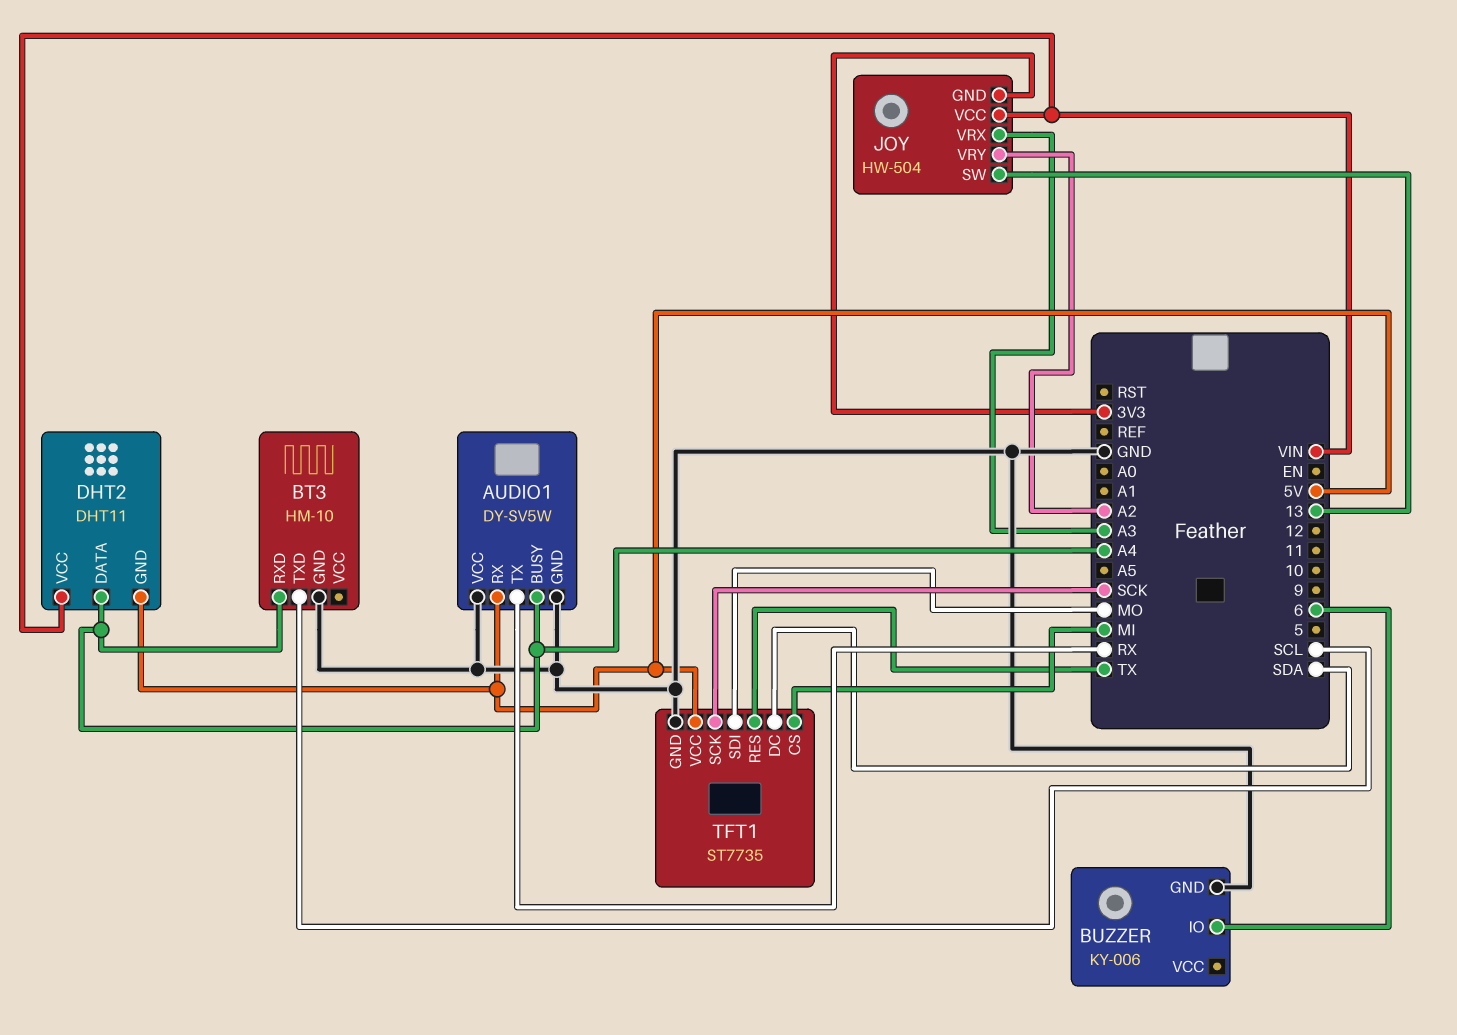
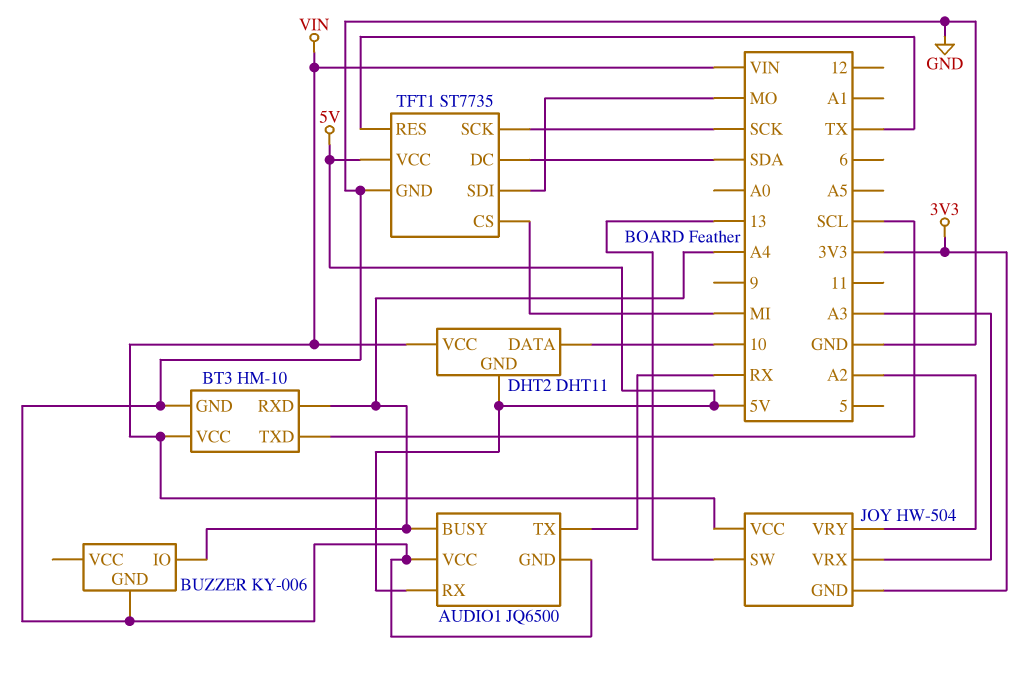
AUDIO1: DY-SV5W -> JQ6500
BT3 pin VCC: none -> VIN
BUZZER pin IO: 6 -> A4
DHT2 pin DATA: A4 -> 10

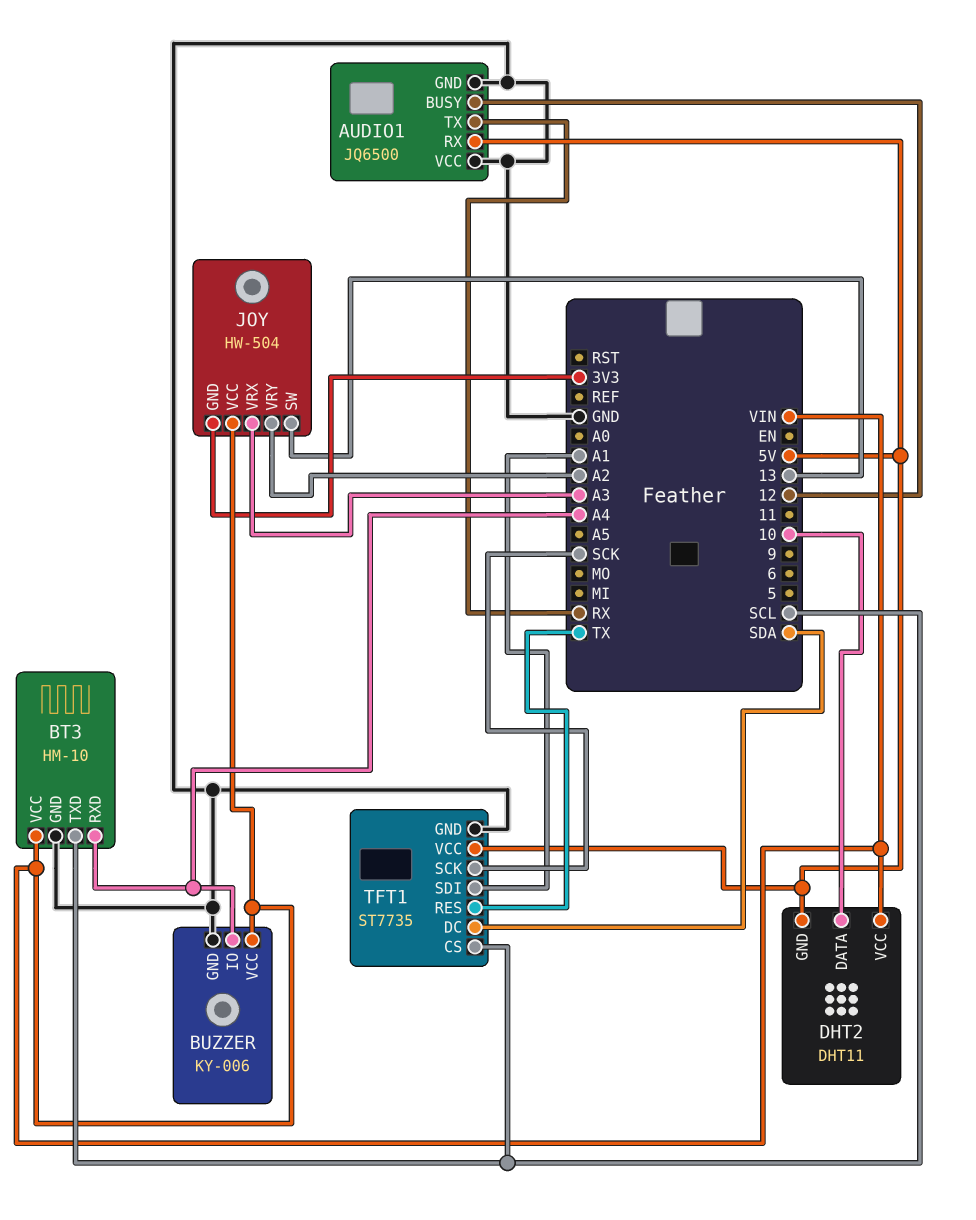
AUDIO1 pin BUSY: A4 -> 12
BUZZER pin VCC: none -> VIN
TFT1 pin CS: MI -> SCL
TFT1 pin SDI: MO -> A1

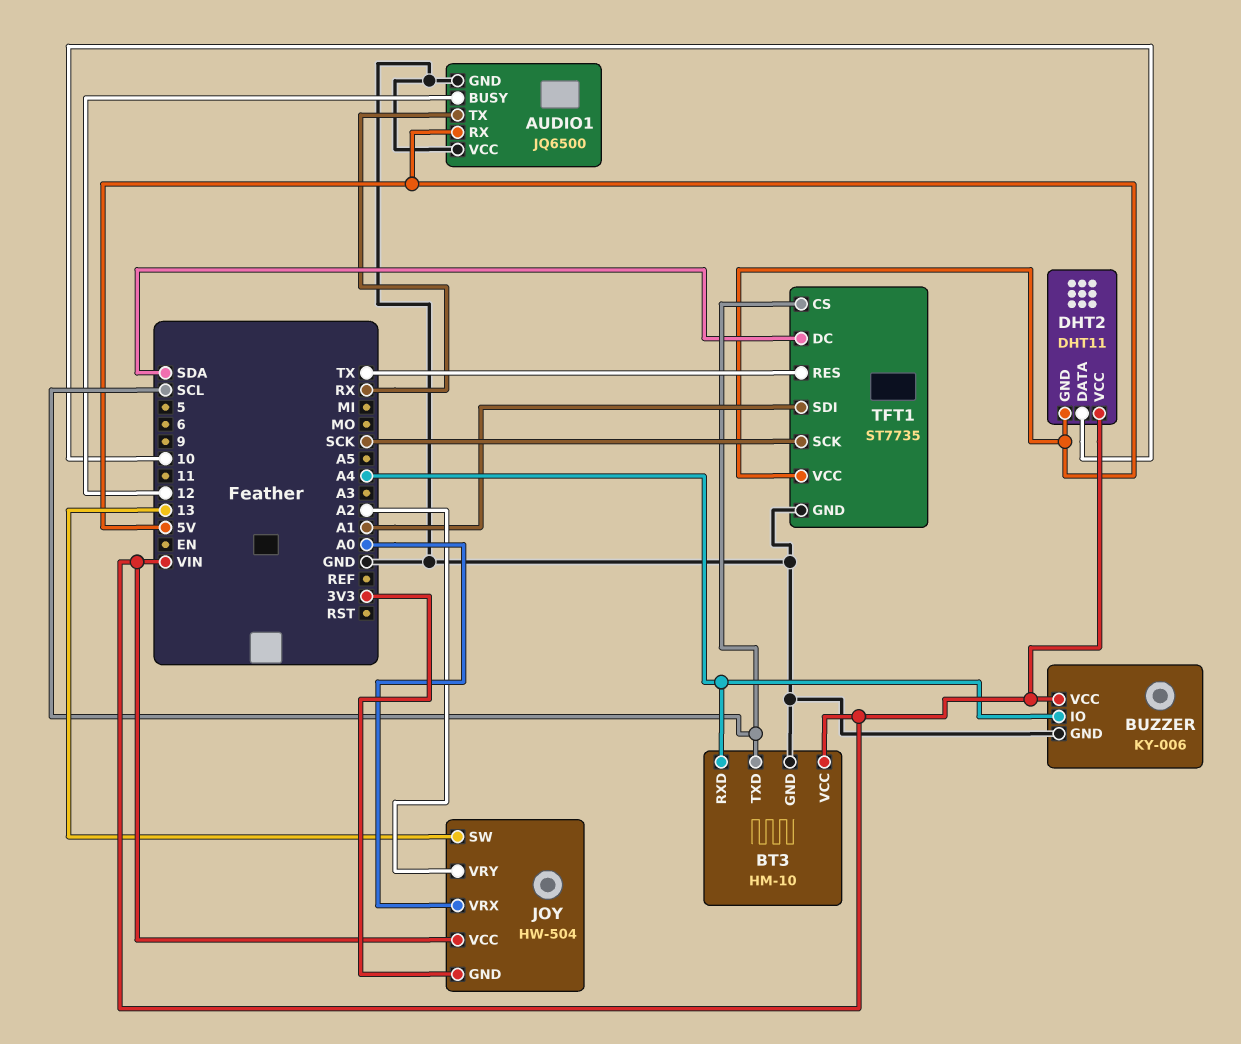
JOY pin VRX: A3 -> A0

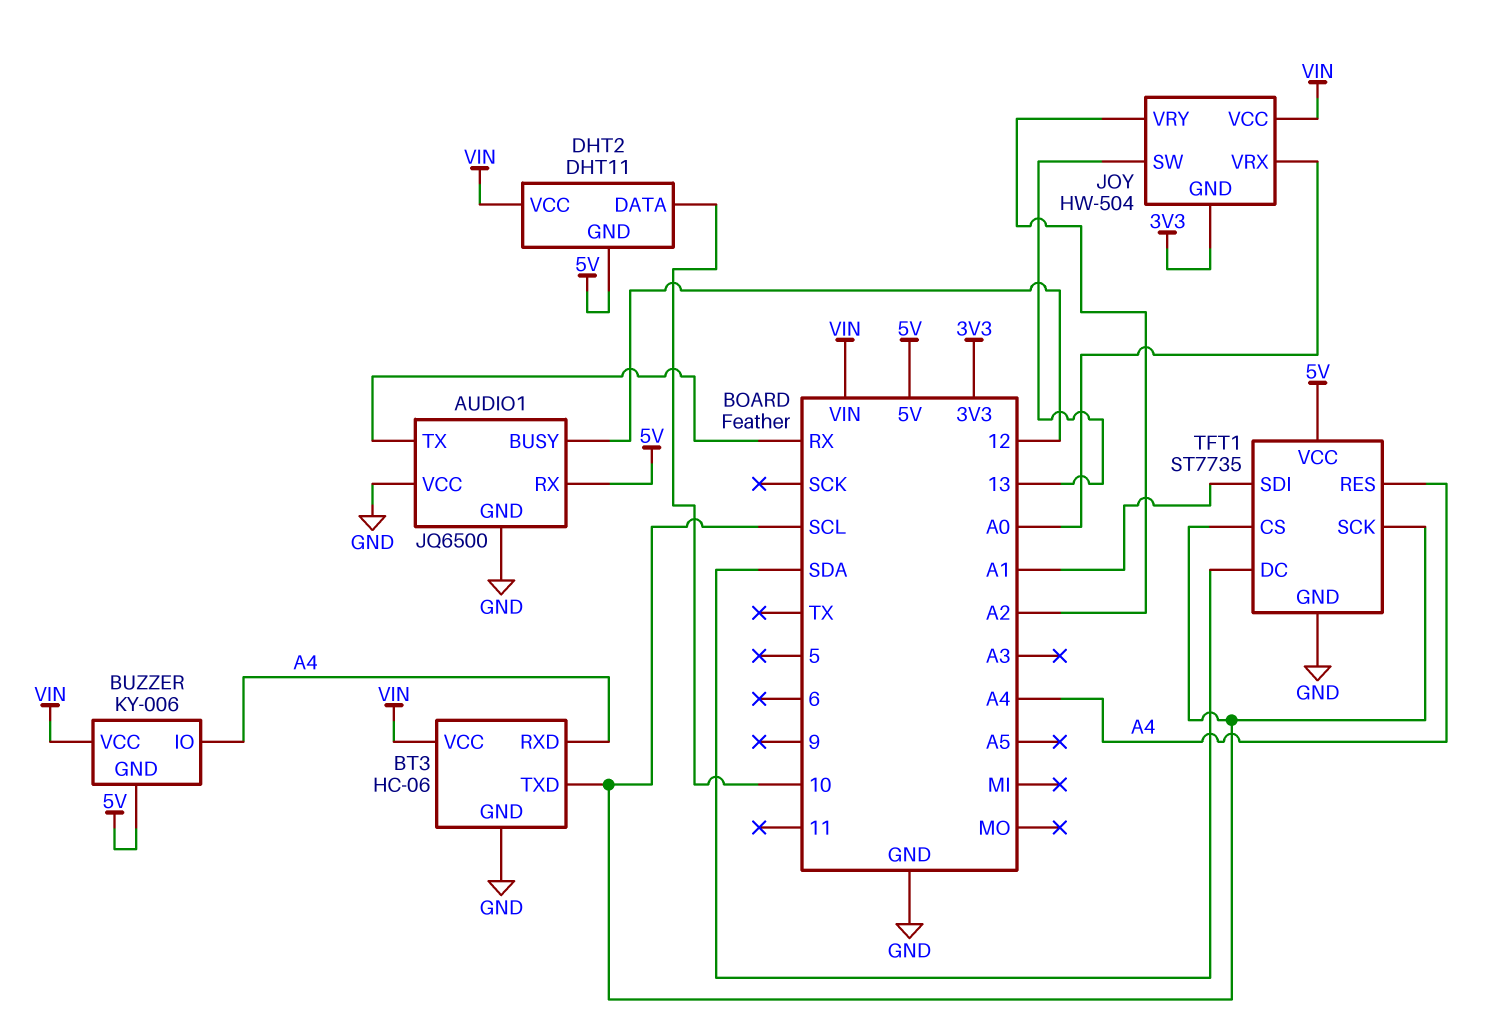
BT3: HM-10 -> HC-06
BUZZER pin GND: GND -> 5V
TFT1 pin RES: TX -> A4
TFT1 pin SCK: SCK -> SCL

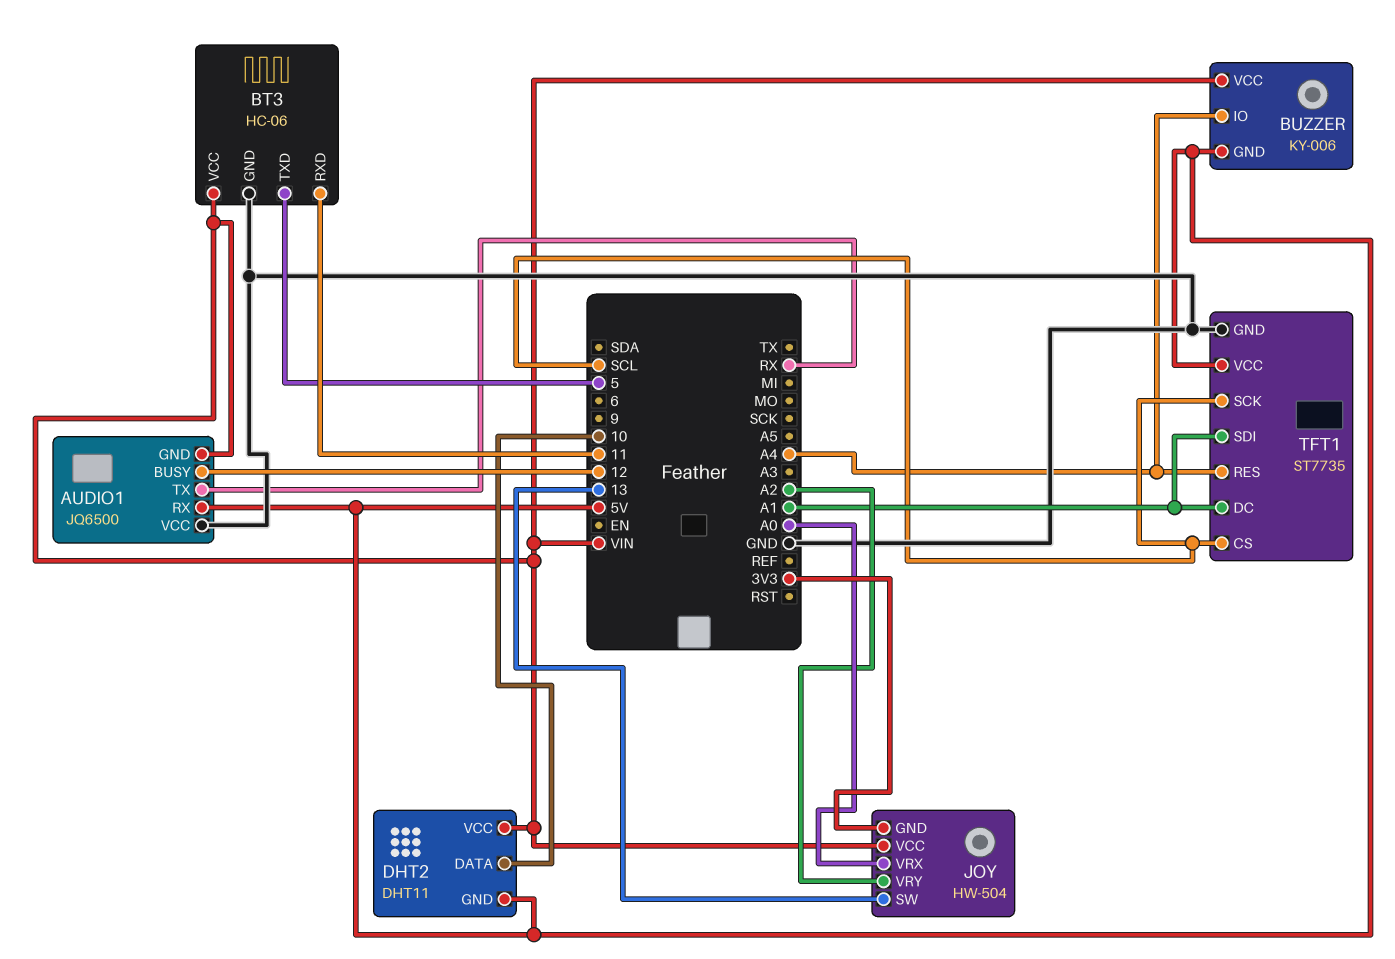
AUDIO1 pin GND: GND -> VIN
BT3 pin RXD: A4 -> 11
BT3 pin TXD: SCL -> 5
TFT1 pin DC: SDA -> A1

